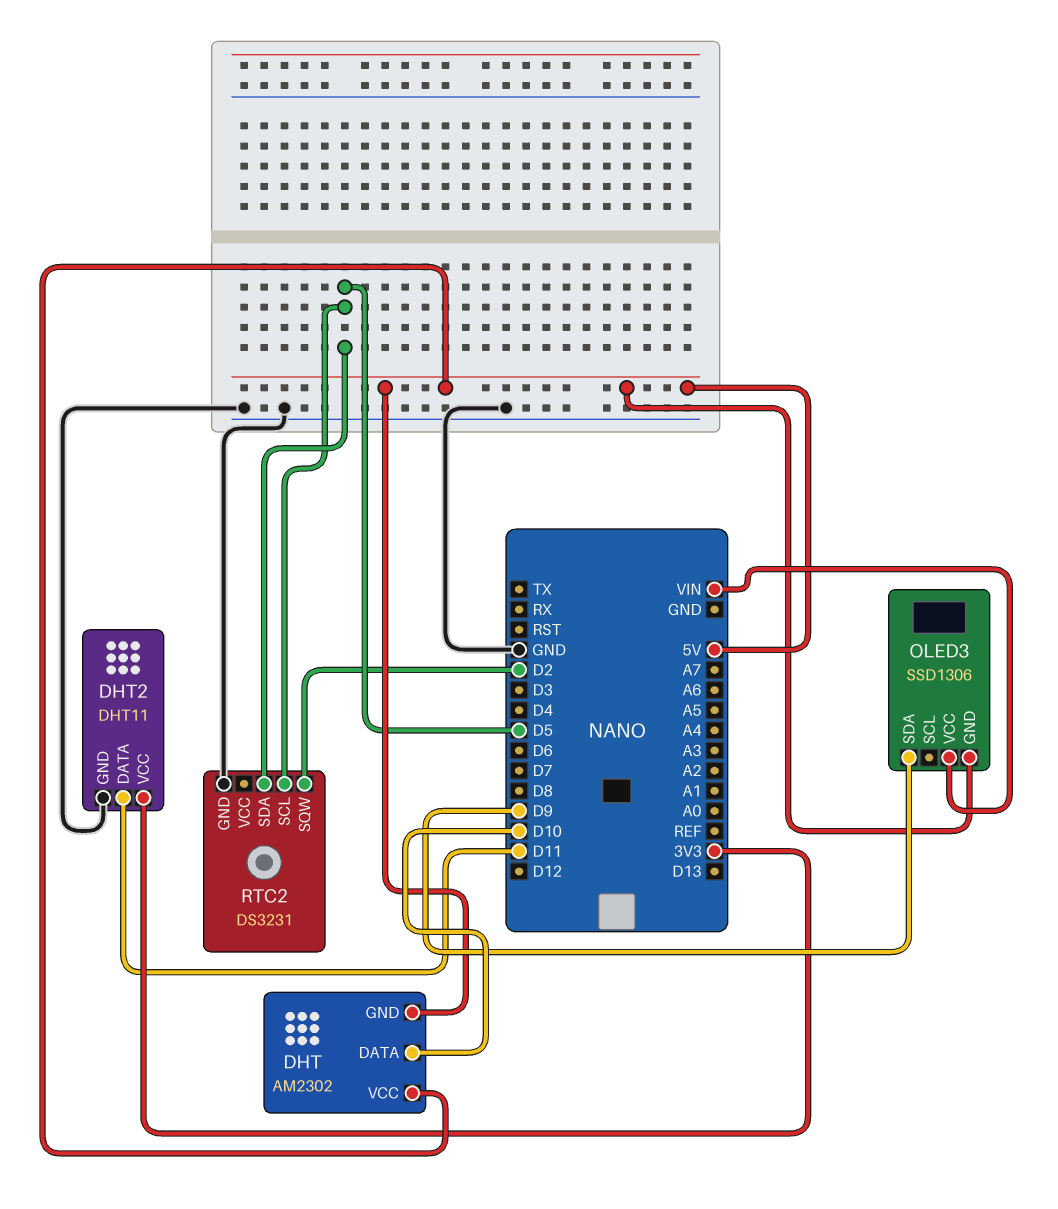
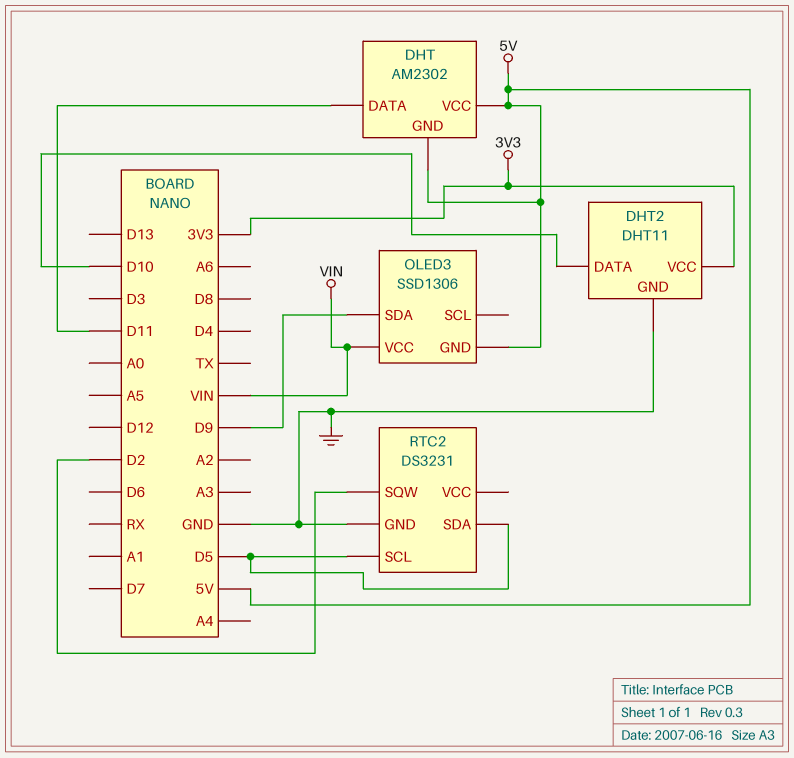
DHT pin DATA: D10 -> D11
DHT2 pin DATA: D11 -> D10

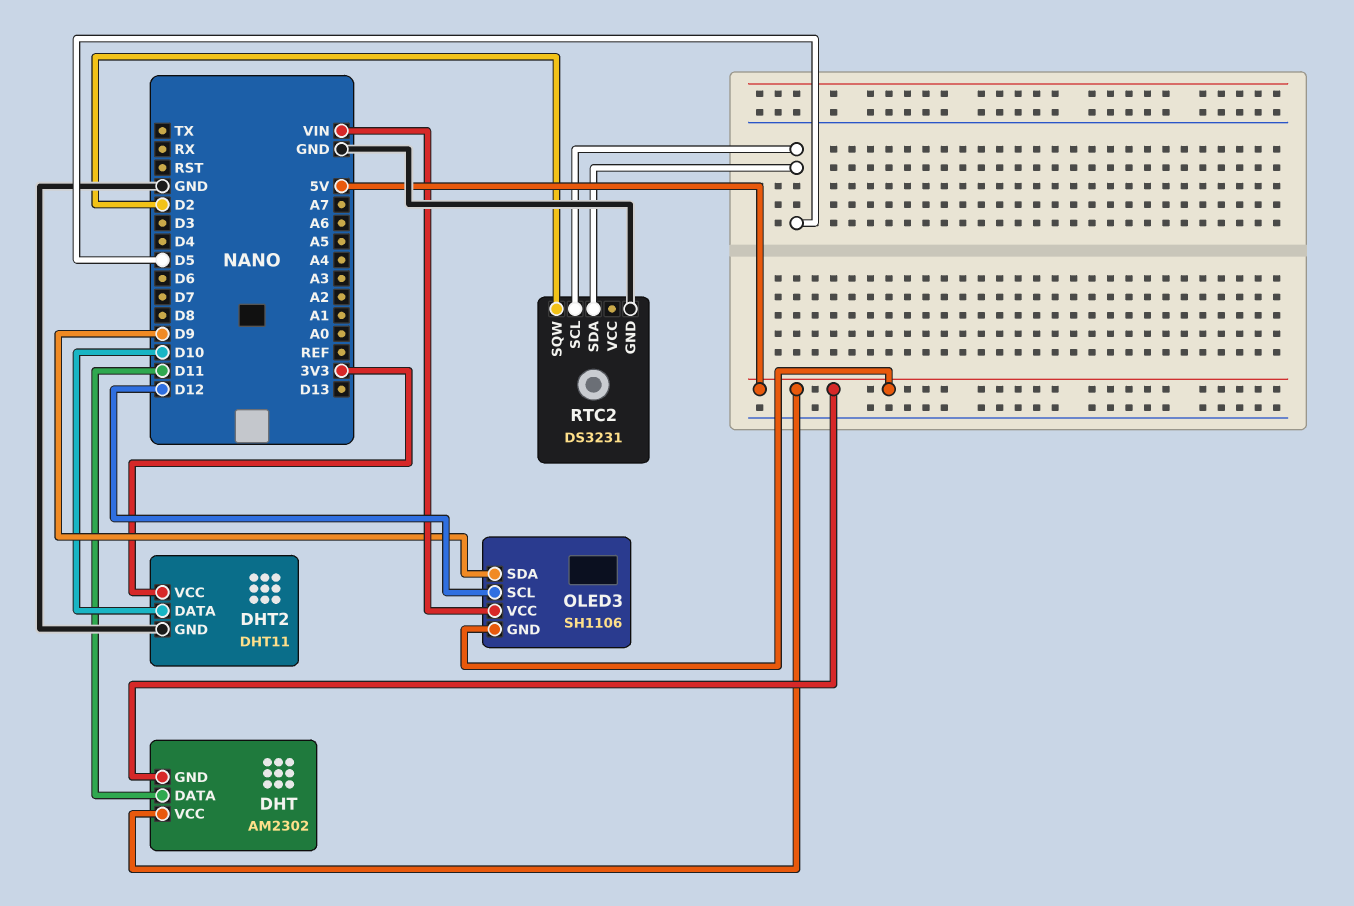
OLED3: SSD1306 -> SH1106
OLED3 pin SCL: none -> D12

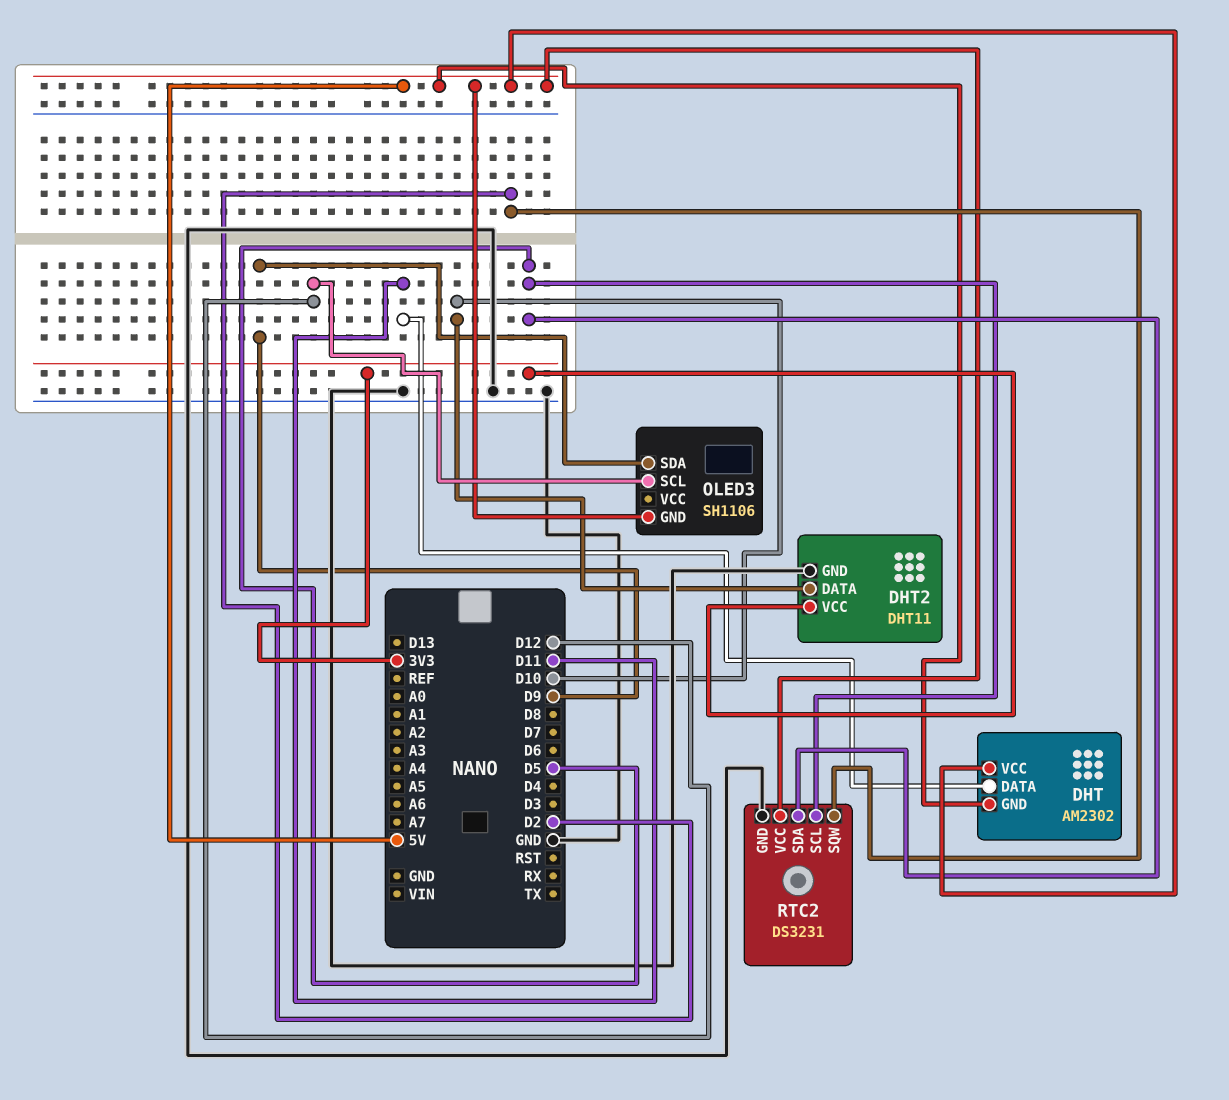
OLED3 pin VCC: VIN -> none
RTC2 pin VCC: none -> 5V

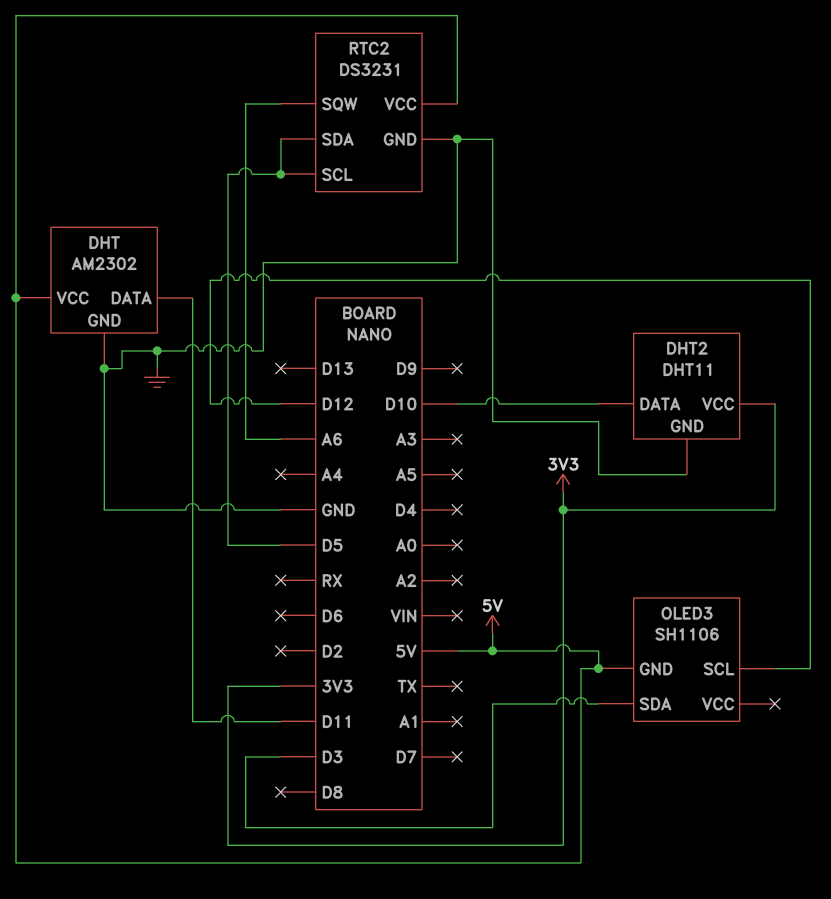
DHT pin GND: 5V -> GND
OLED3 pin SDA: D9 -> D3
RTC2 pin SQW: D2 -> A6

